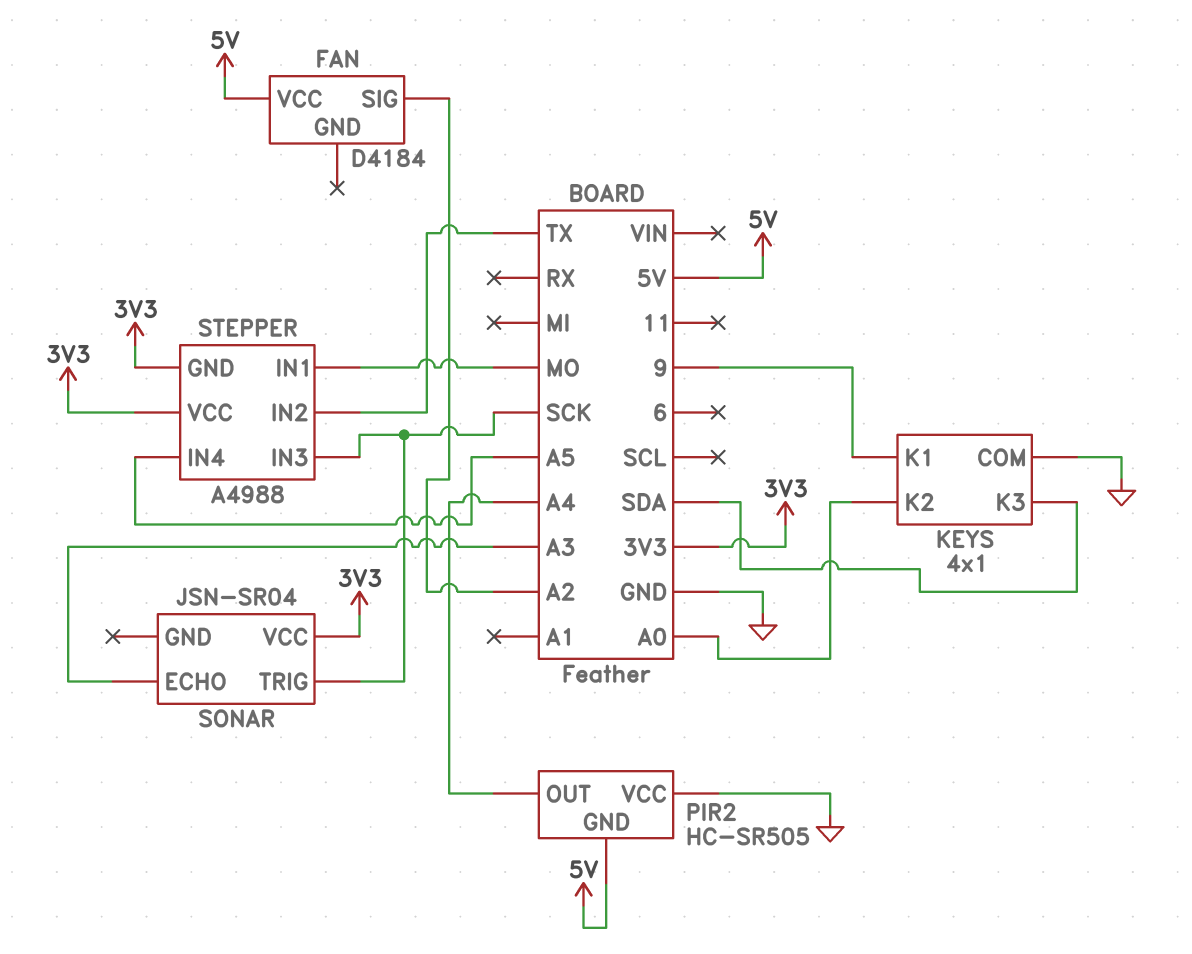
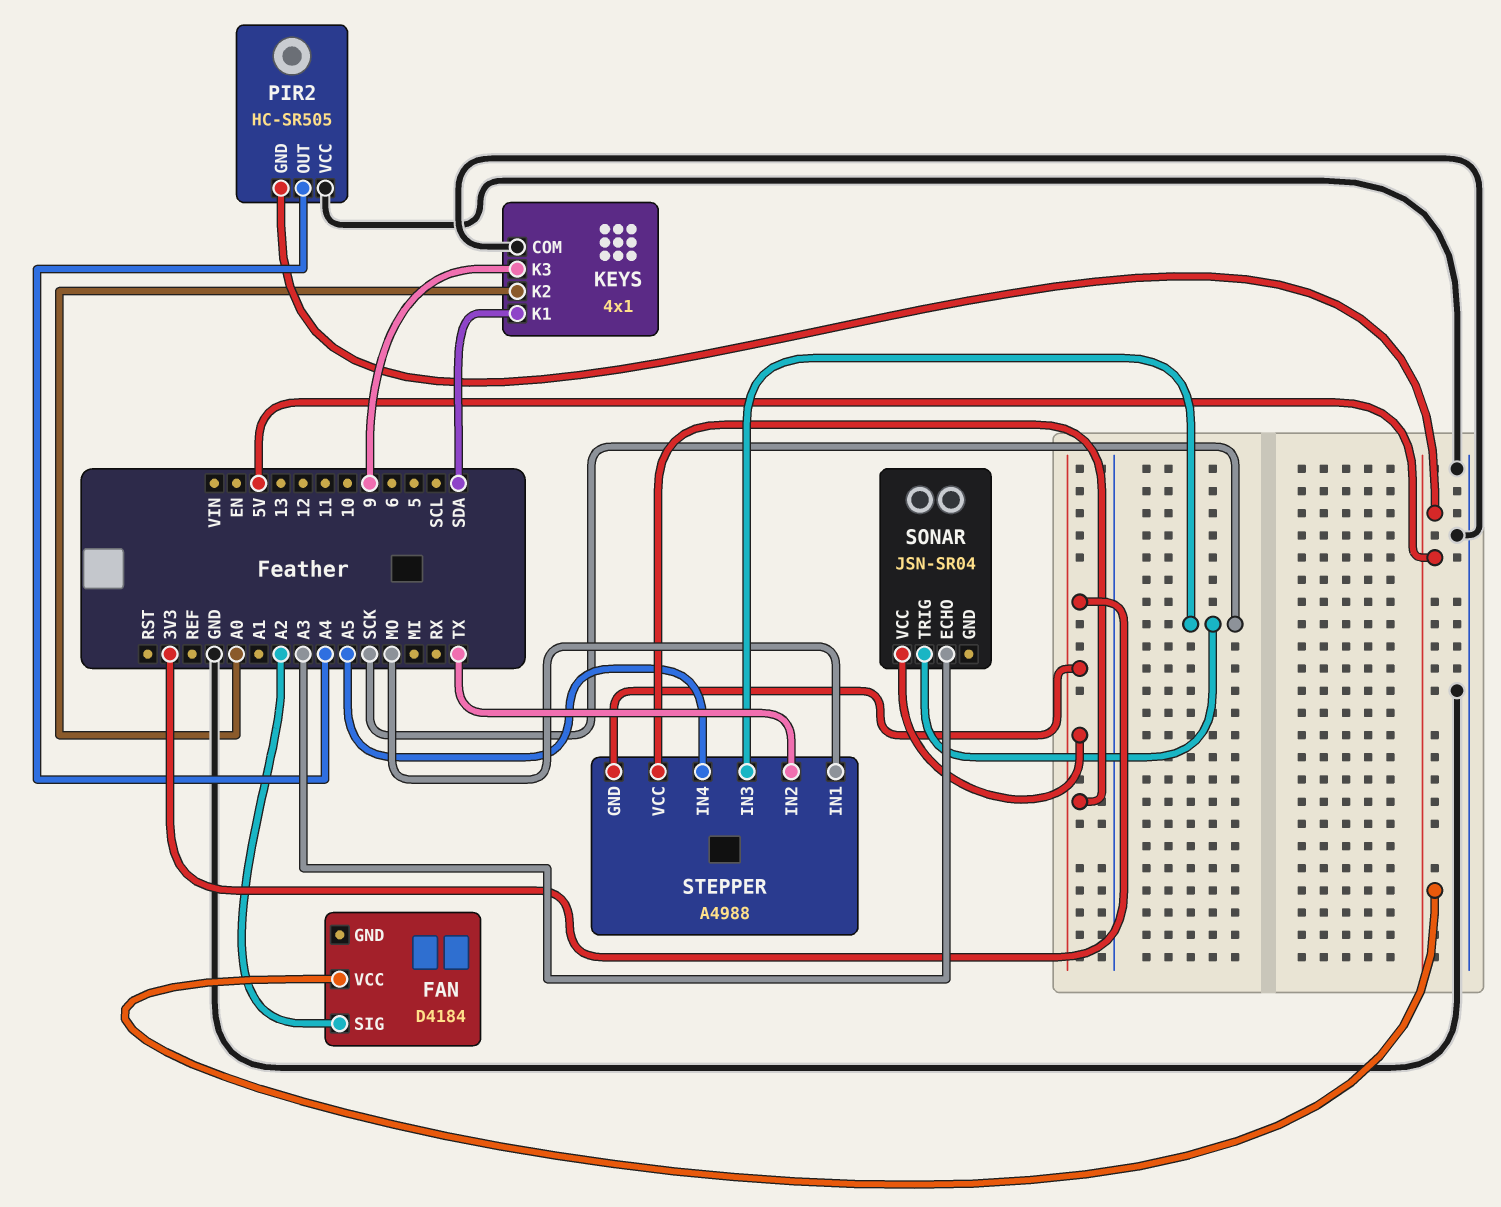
KEYS pin K1: 9 -> SDA
KEYS pin K3: SDA -> 9

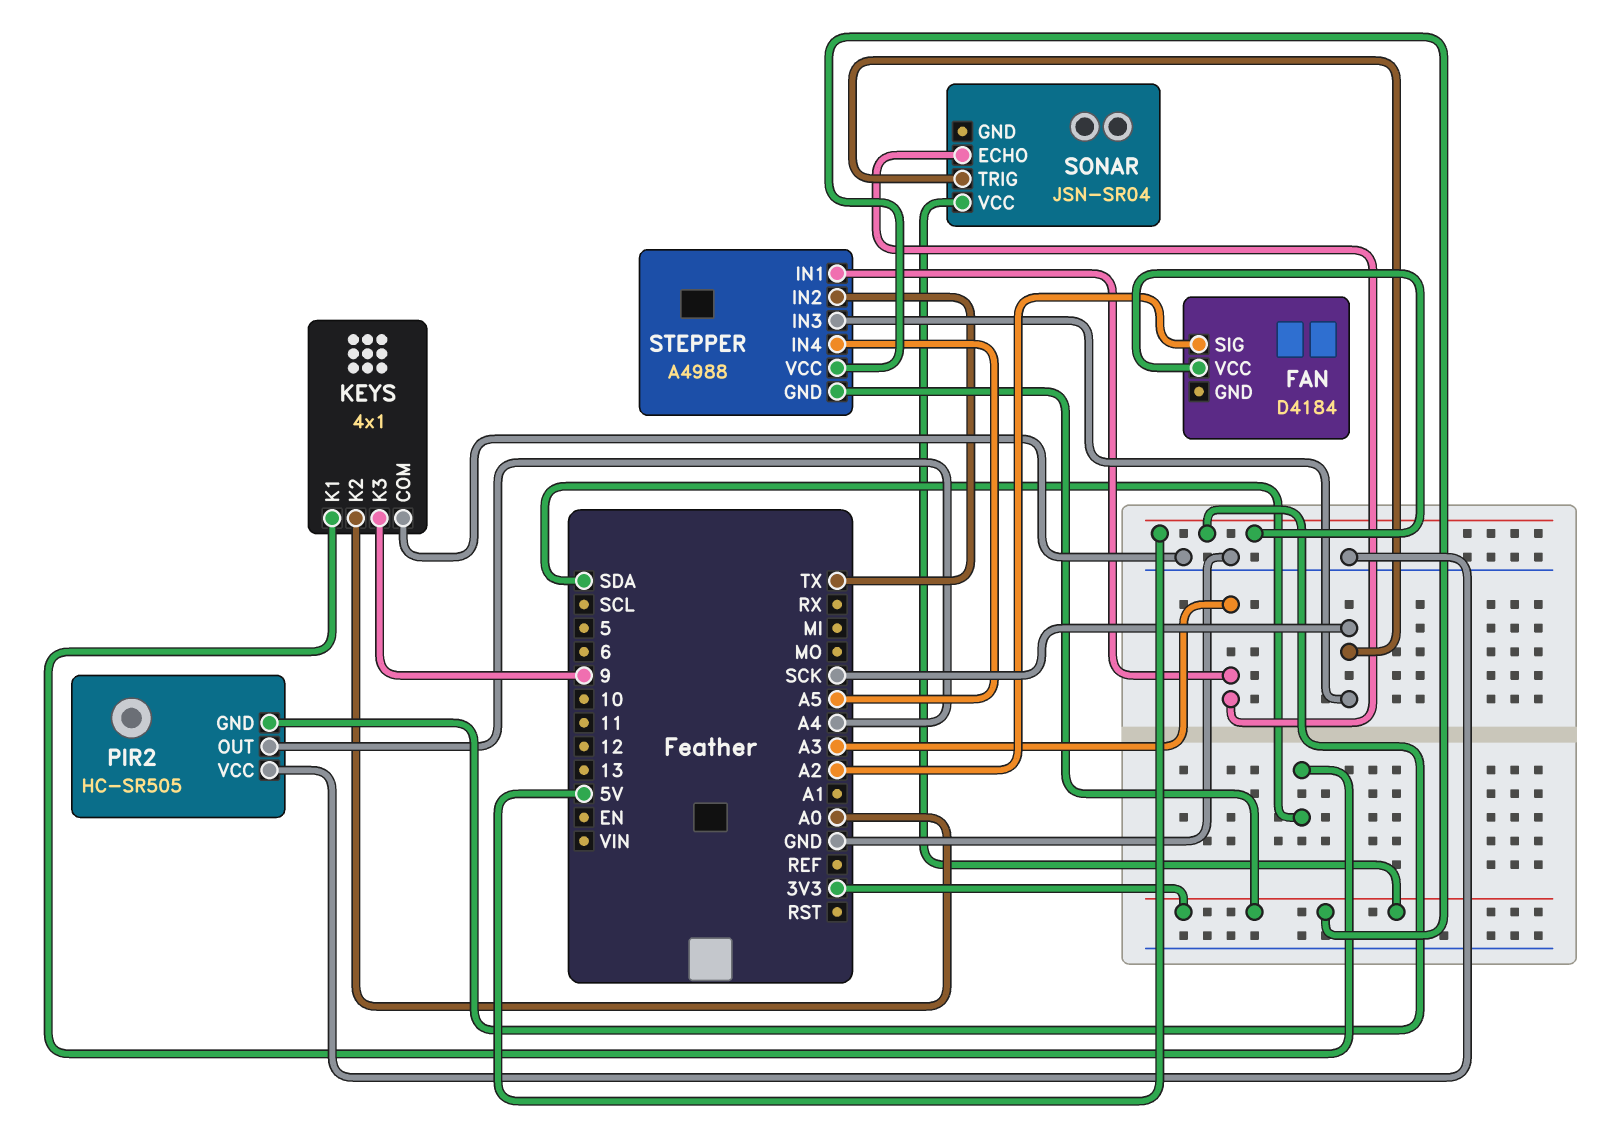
STEPPER pin IN1: MO -> A3

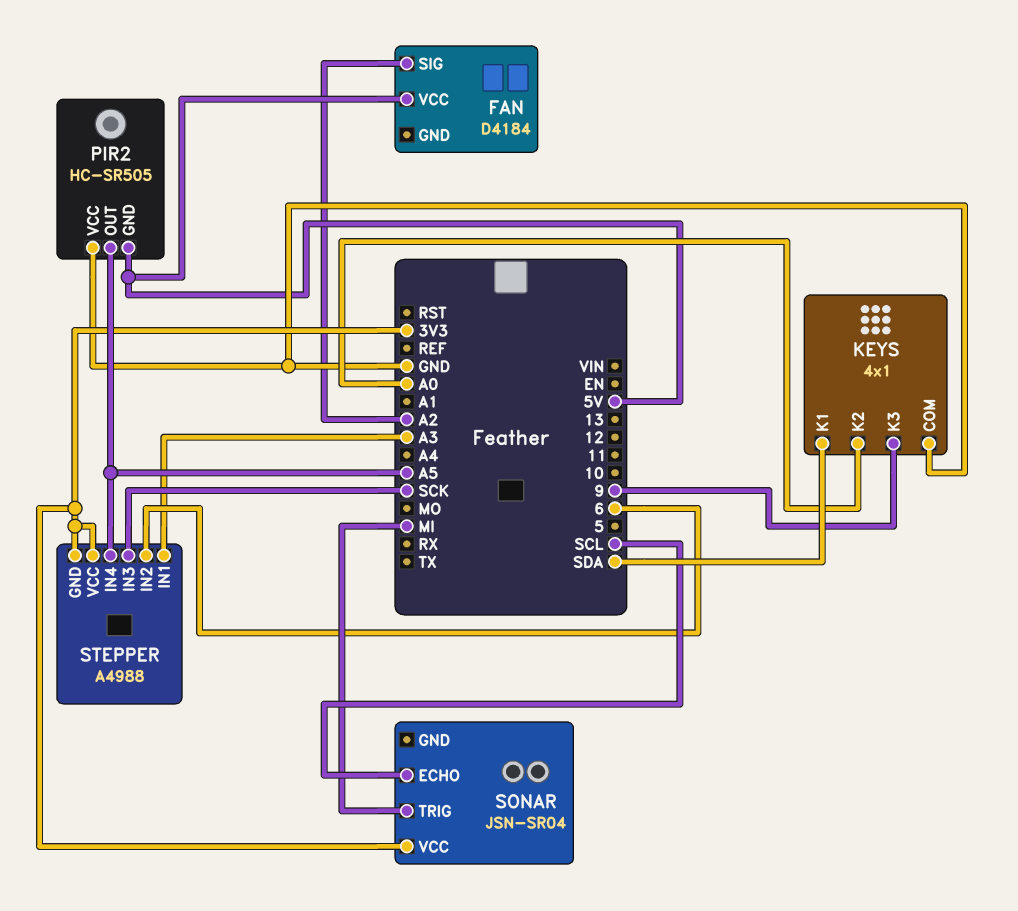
PIR2 pin OUT: A4 -> A5
SONAR pin ECHO: A3 -> SCL
SONAR pin TRIG: SCK -> MI
STEPPER pin IN2: TX -> 6

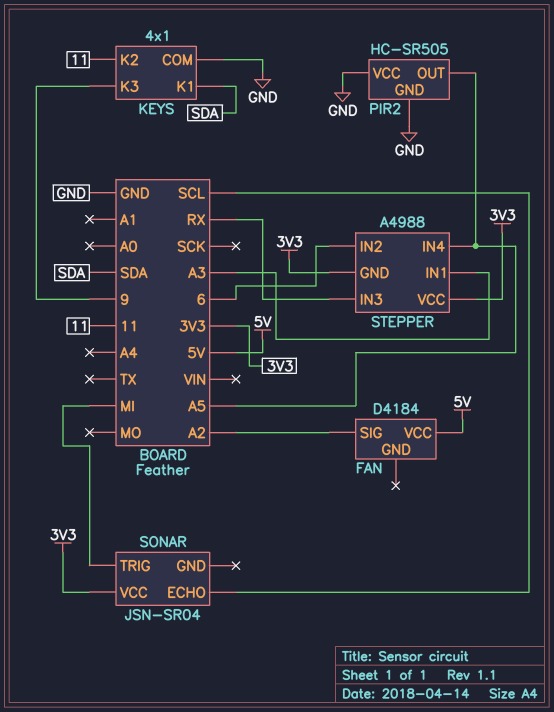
KEYS pin K2: A0 -> 11
PIR2 pin GND: 5V -> GND
STEPPER pin IN3: SCK -> RX

